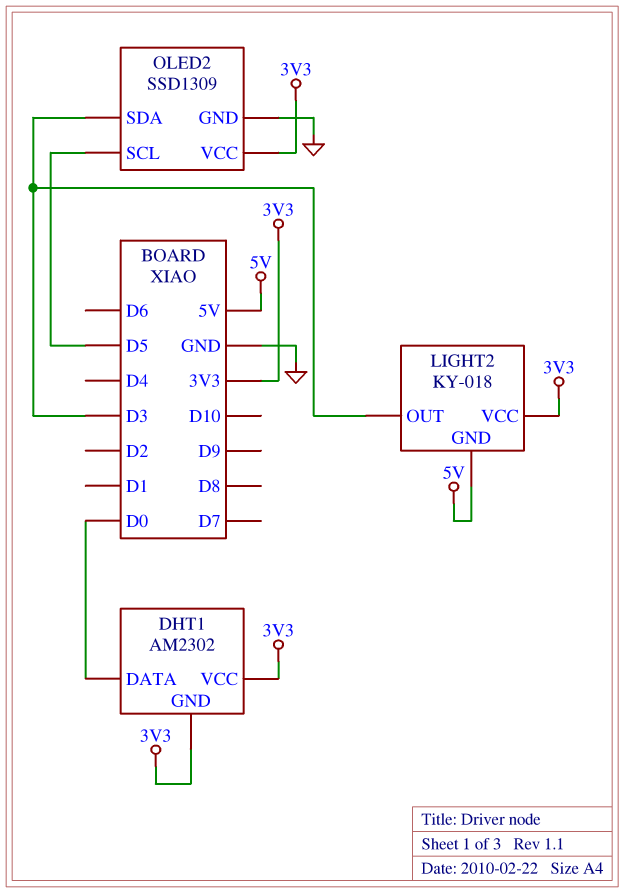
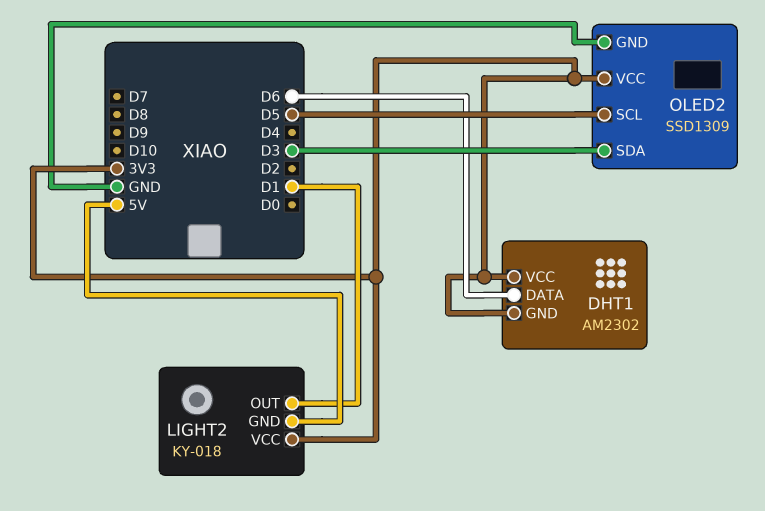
DHT1 pin DATA: D0 -> D6
LIGHT2 pin OUT: D3 -> D1

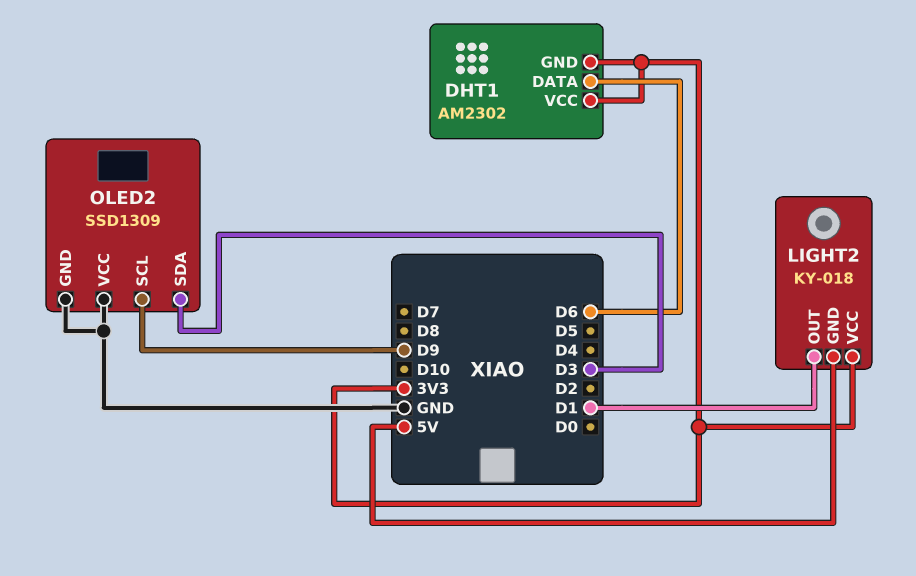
OLED2 pin SCL: D5 -> D9
OLED2 pin VCC: 3V3 -> GND

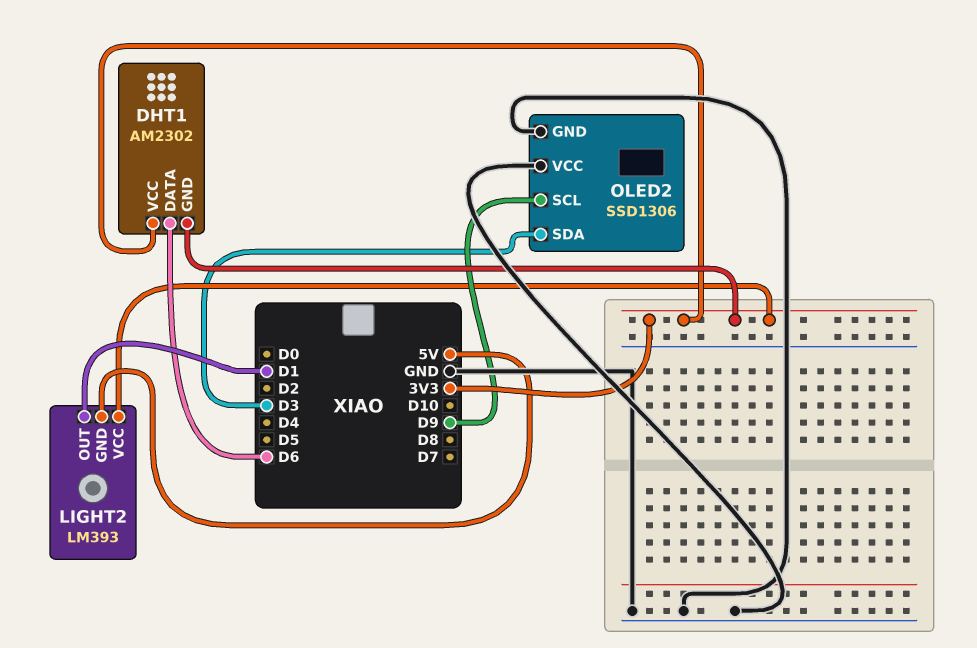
LIGHT2: KY-018 -> LM393
OLED2: SSD1309 -> SSD1306

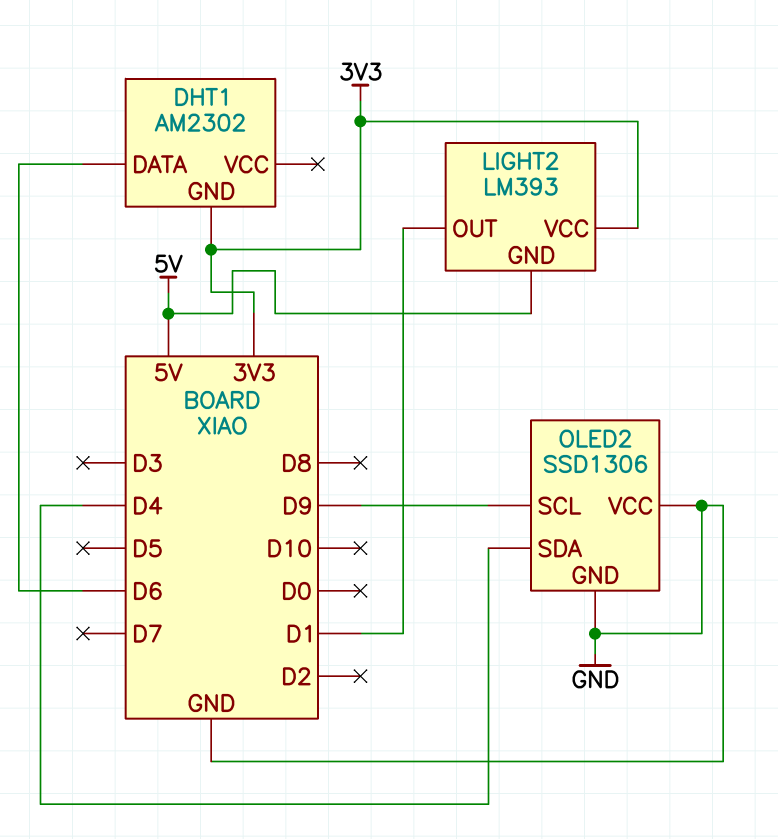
DHT1 pin VCC: 3V3 -> none
OLED2 pin SDA: D3 -> D4

